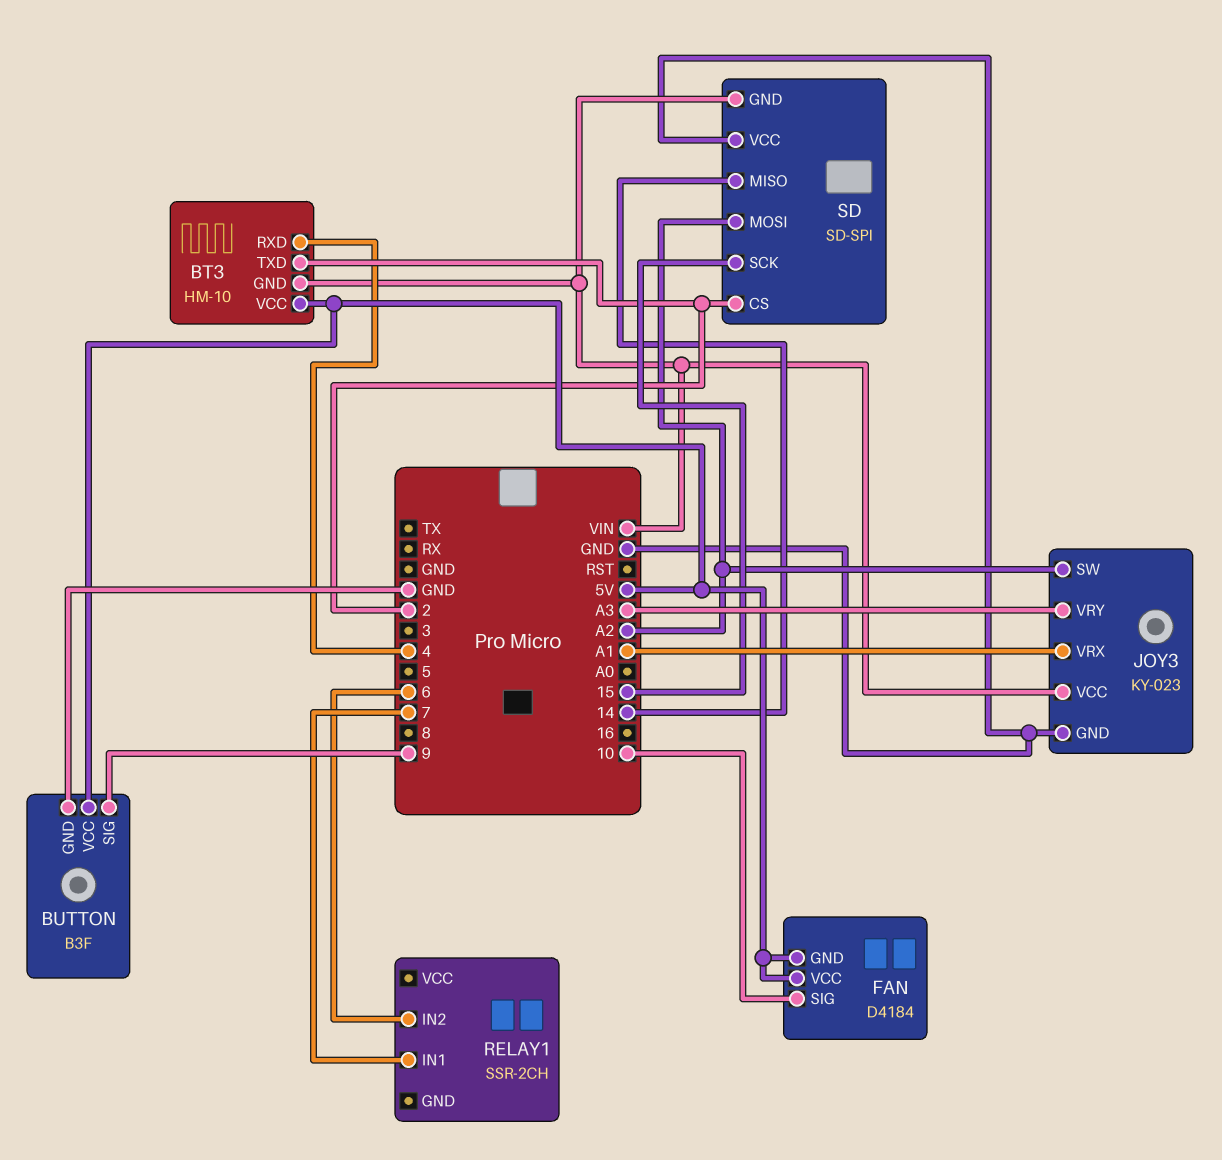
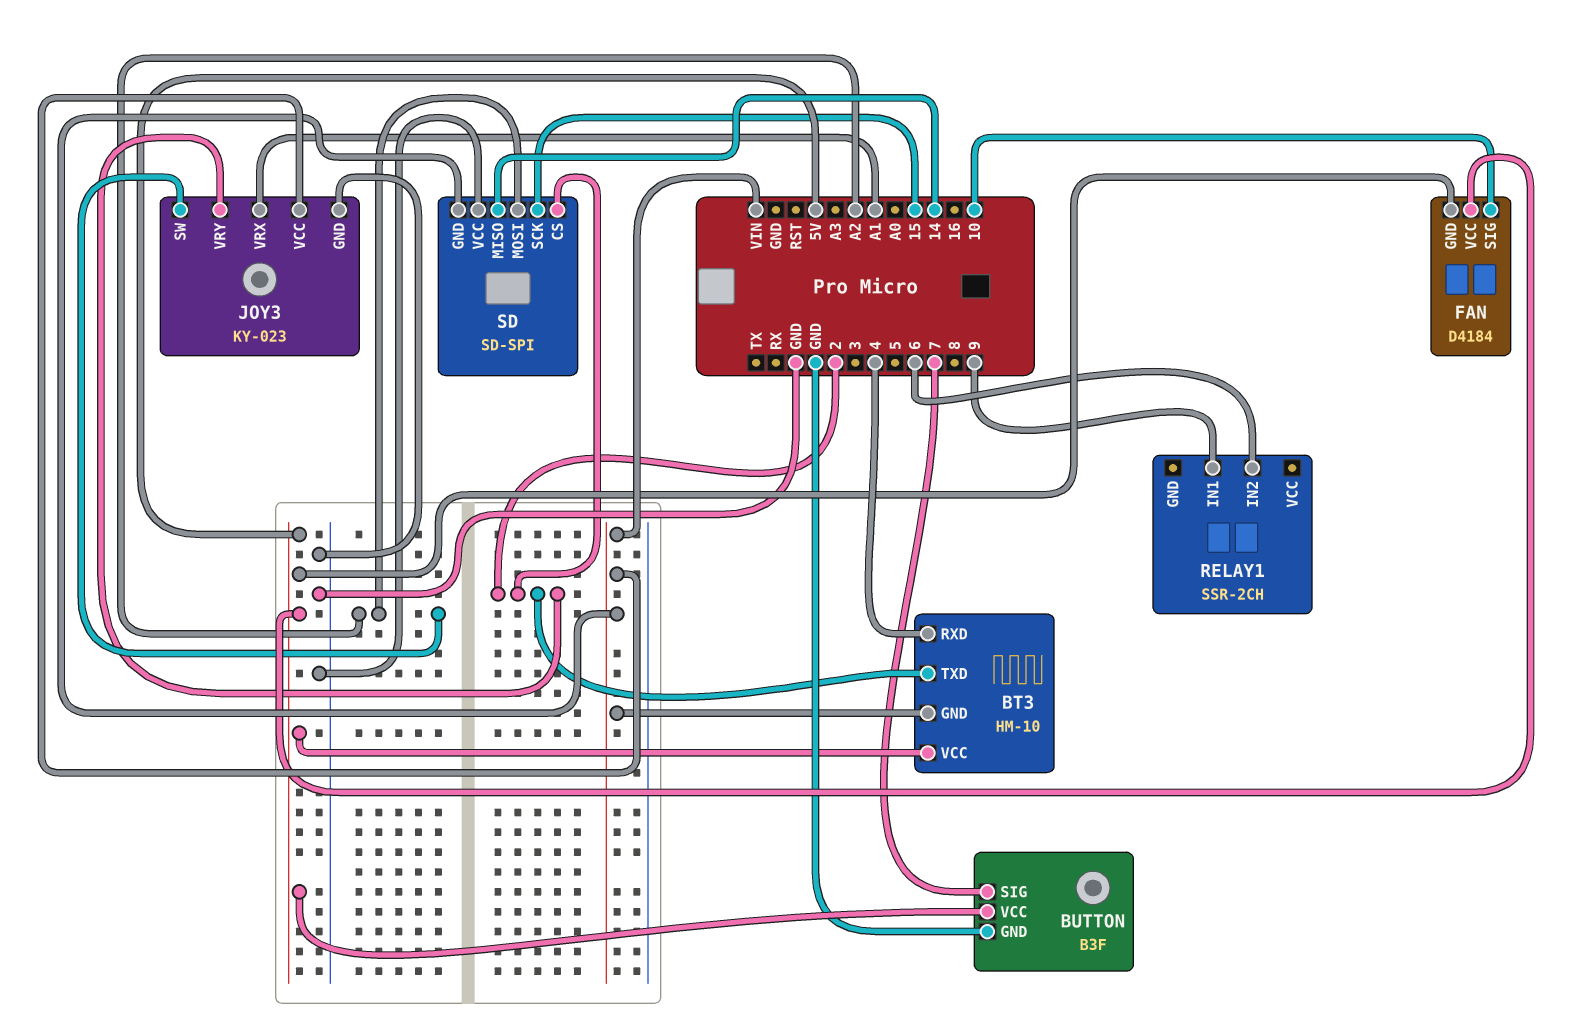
BUTTON pin SIG: 9 -> 7
JOY3 pin VRY: A3 -> 2
RELAY1 pin IN1: 7 -> 9

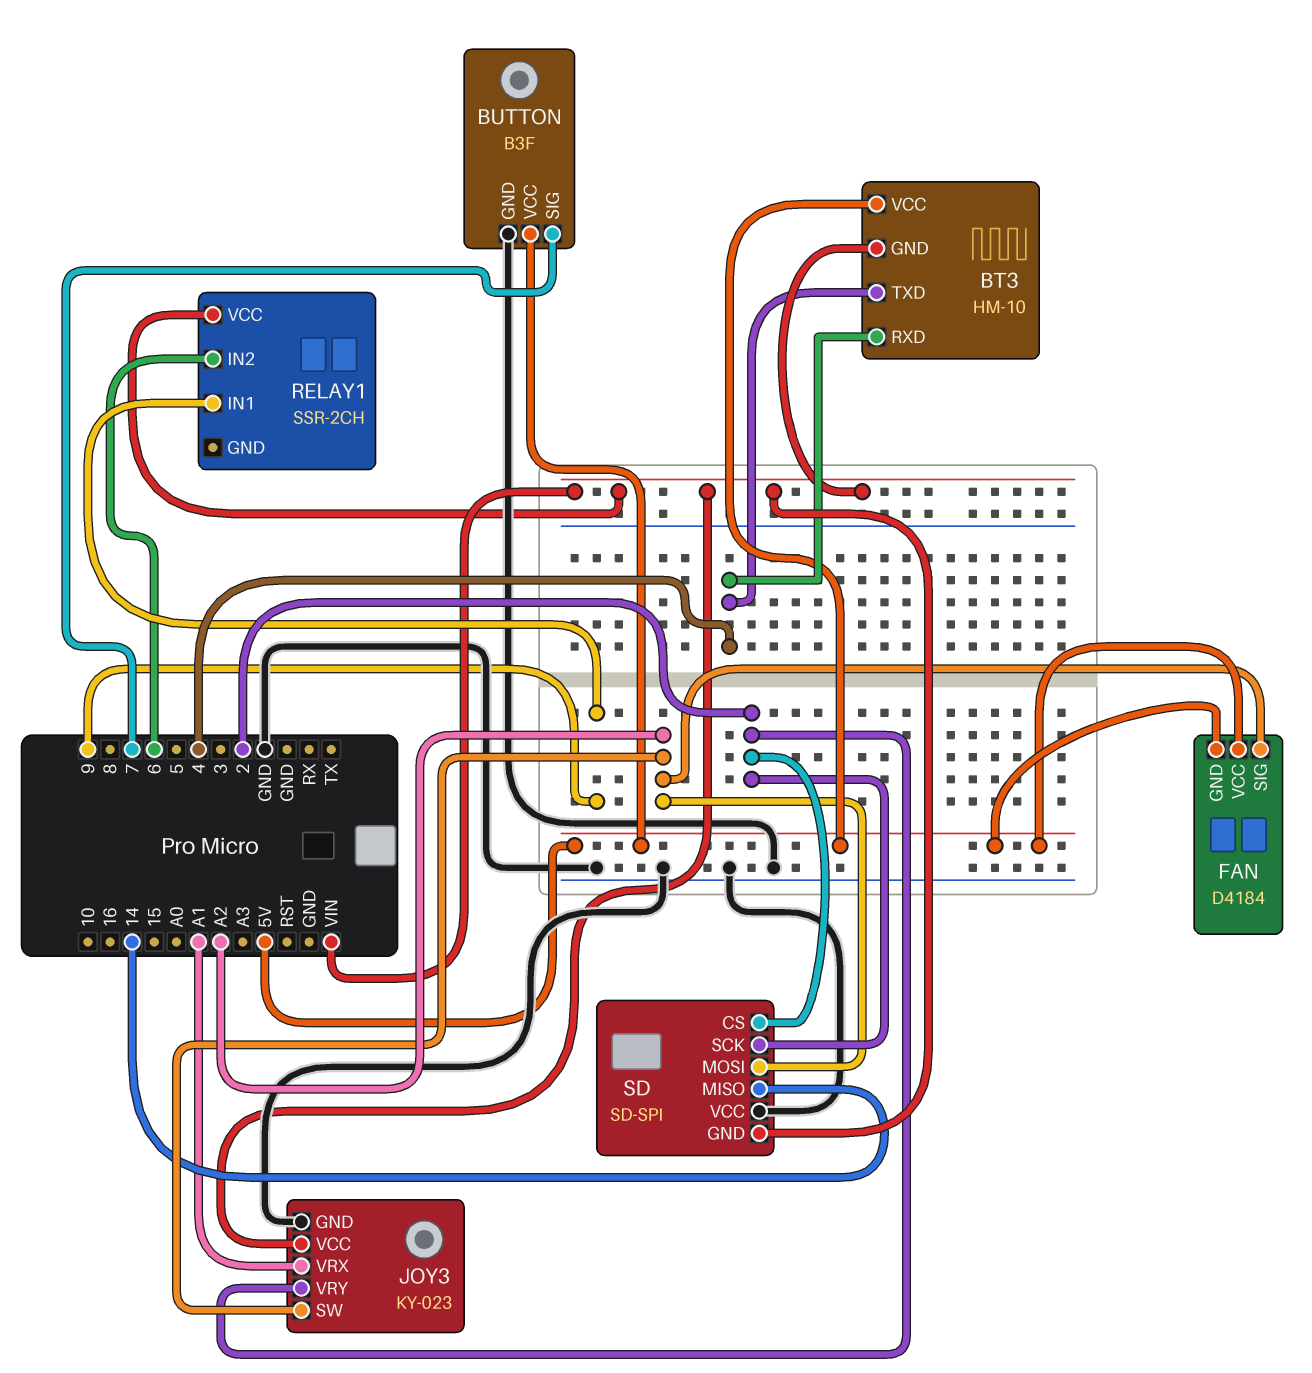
BT3 pin TXD: 2 -> 4
FAN pin SIG: 10 -> A2
RELAY1 pin VCC: none -> VIN
SD pin SCK: 15 -> 2

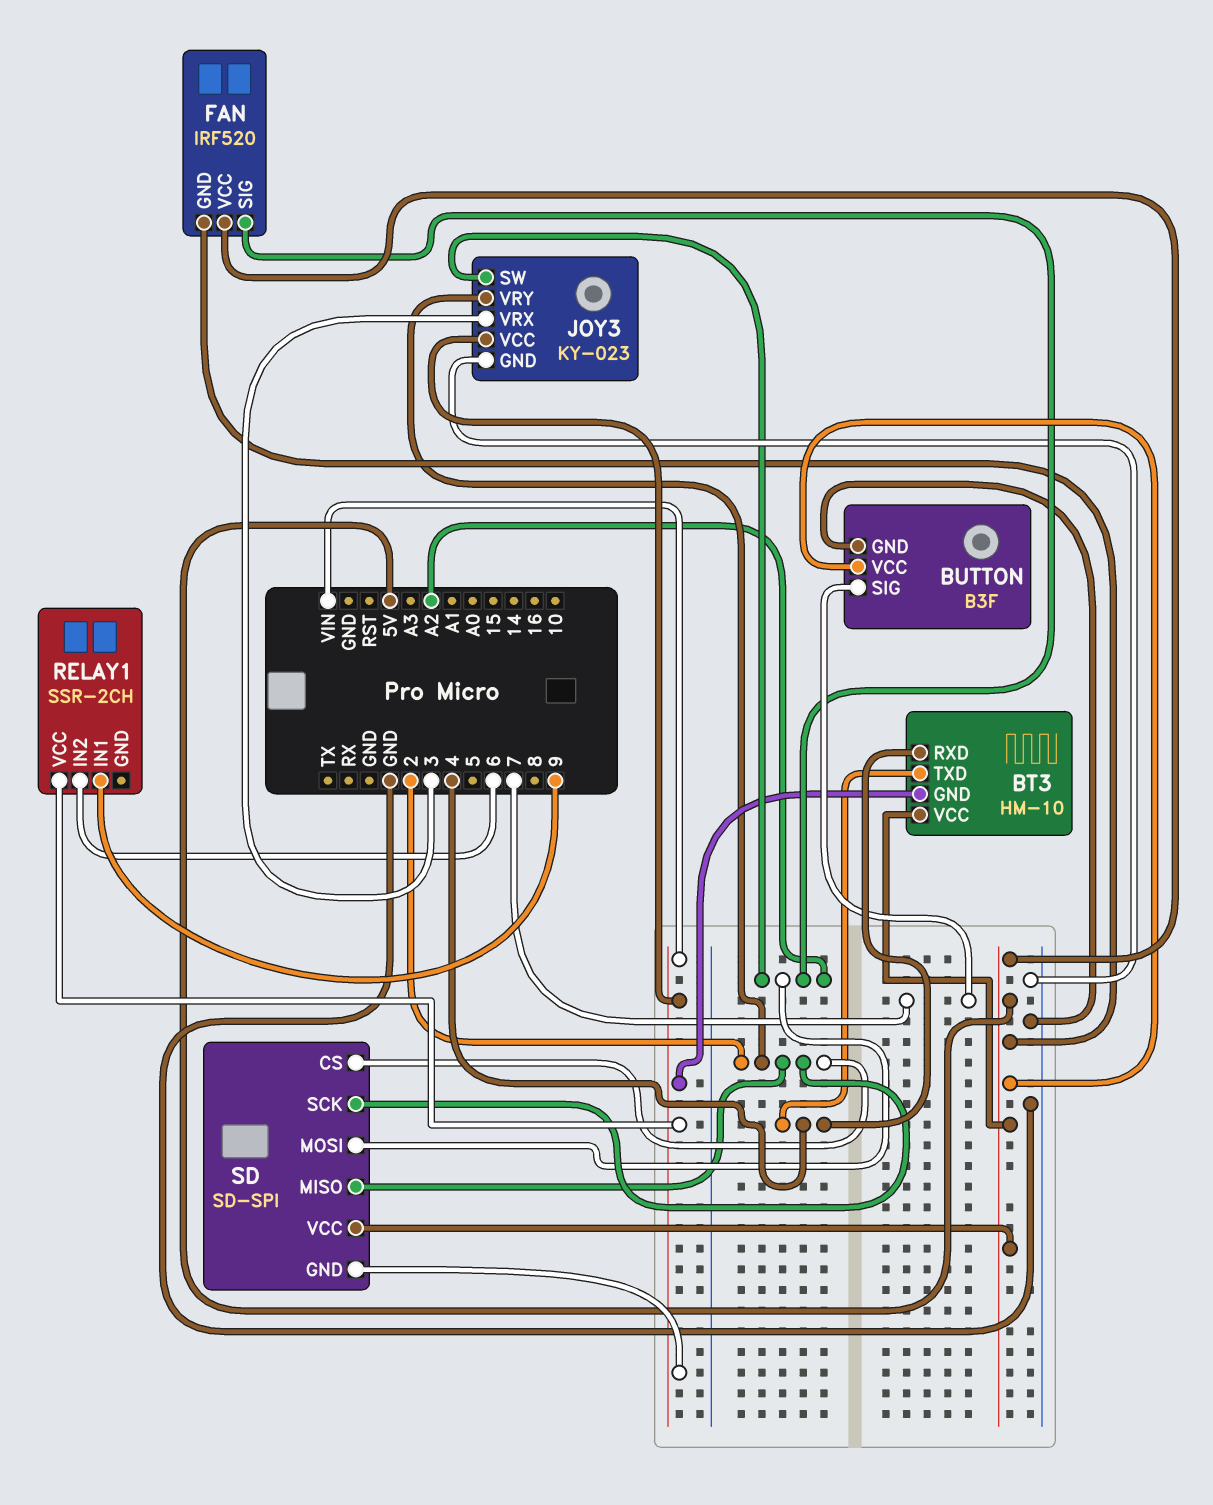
FAN: D4184 -> IRF520
JOY3 pin VRX: A1 -> 3
SD pin MISO: 14 -> 2
SD pin VCC: GND -> 5V

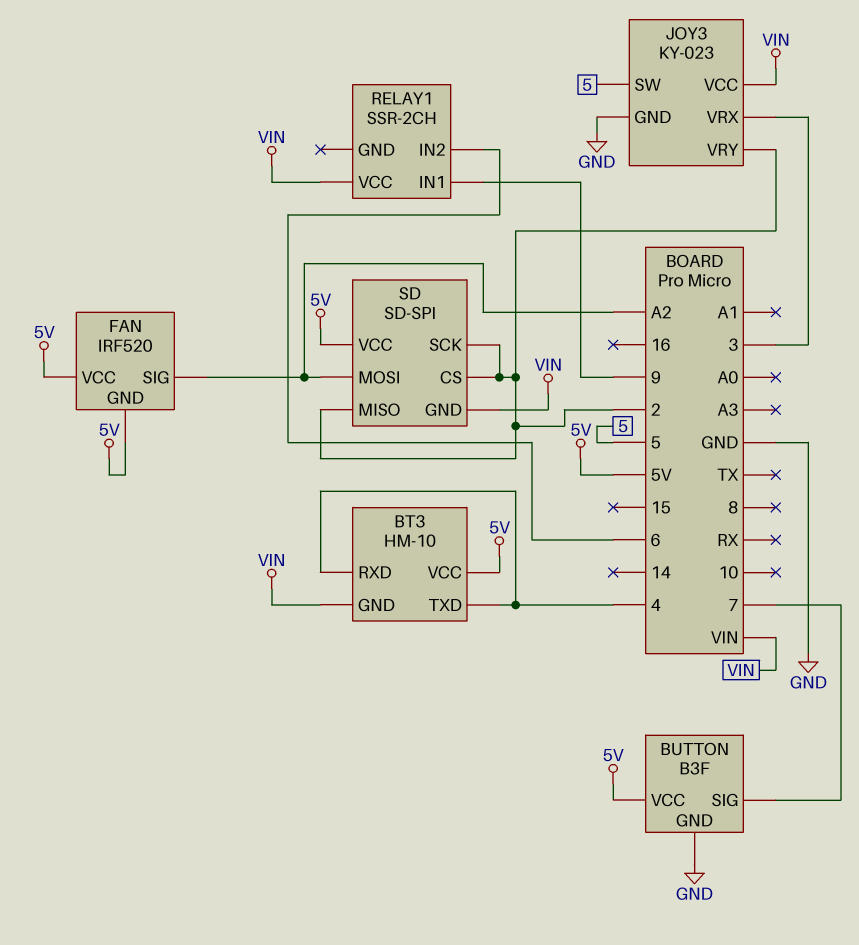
JOY3 pin SW: A2 -> 5

